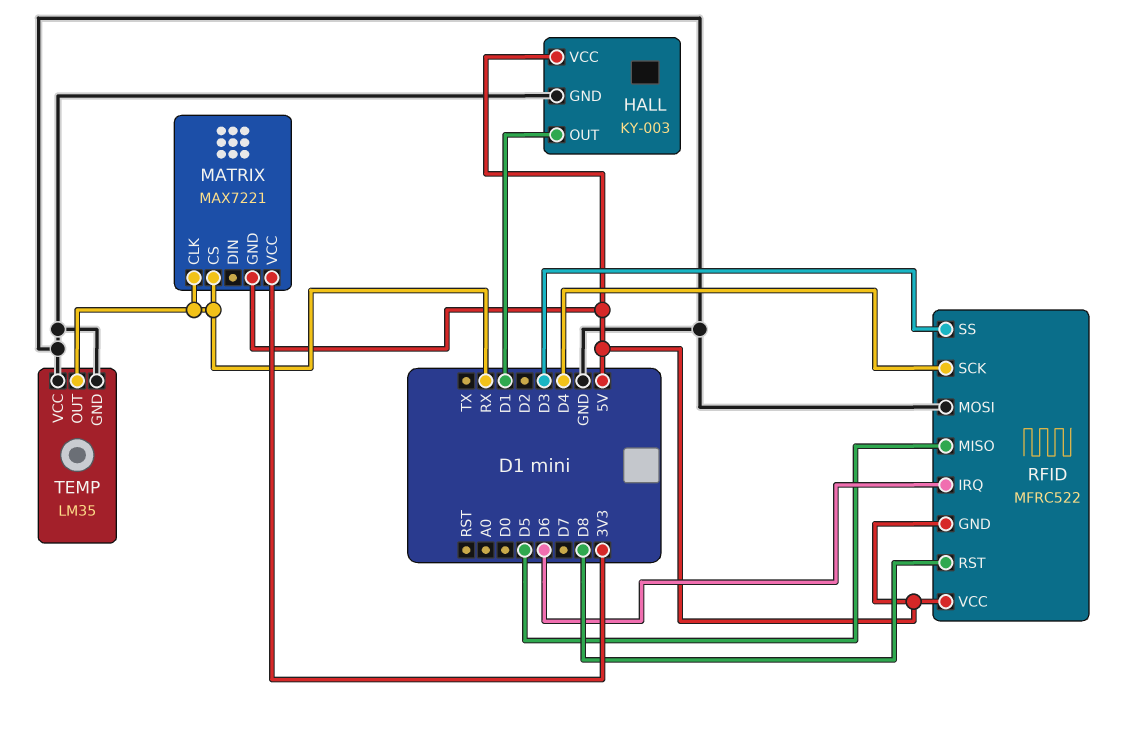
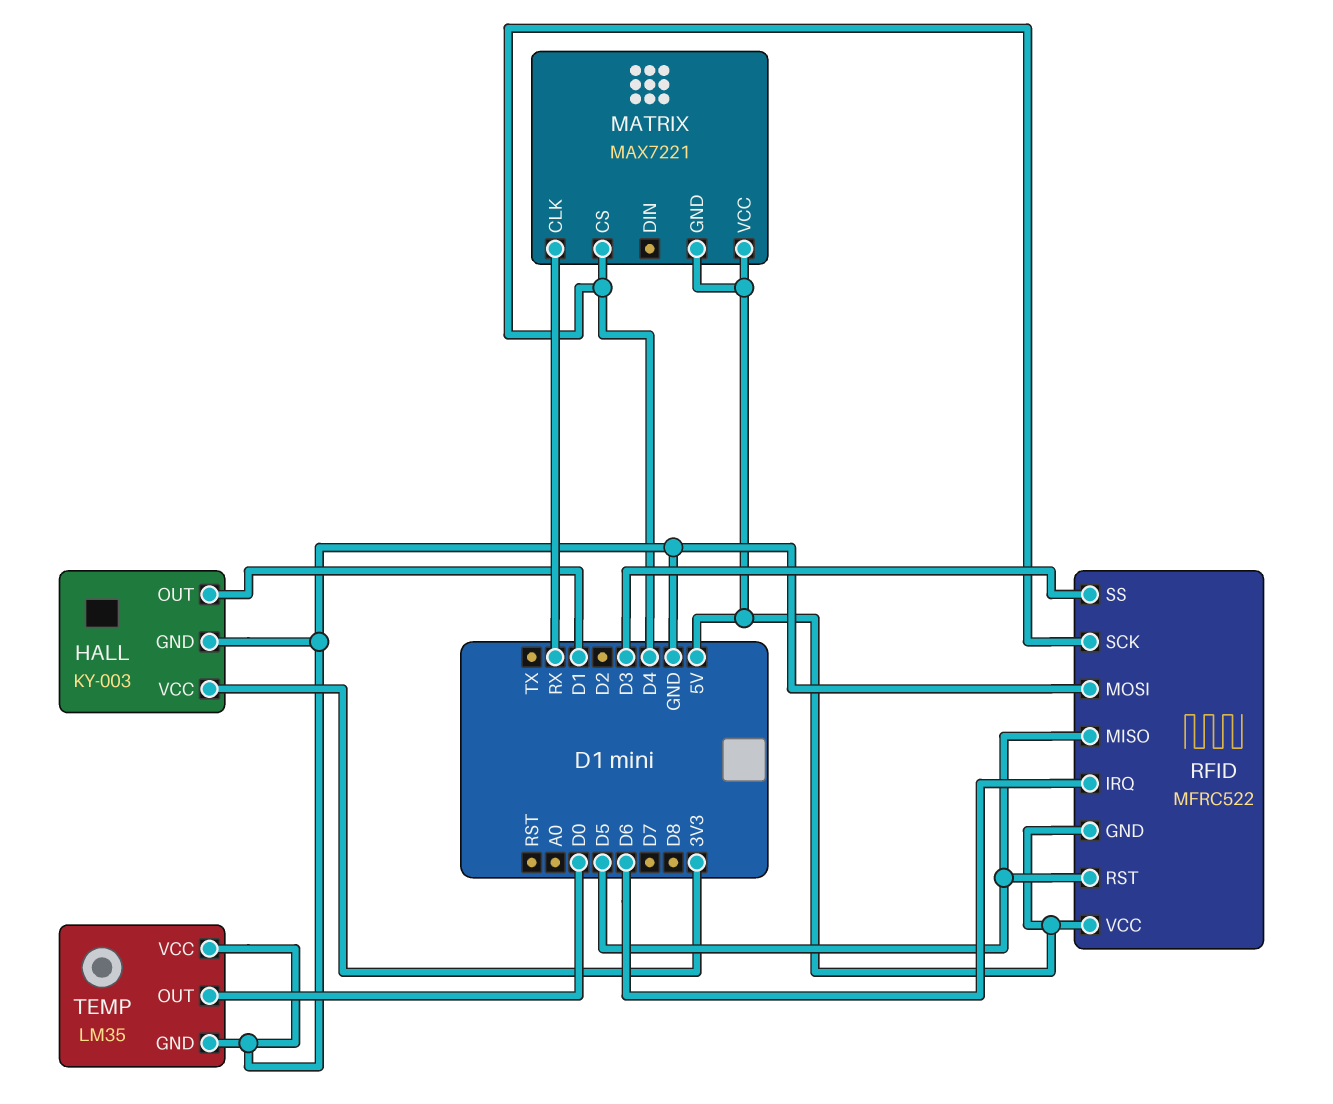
HALL pin VCC: 5V -> 3V3
MATRIX pin CS: RX -> D4
MATRIX pin VCC: 3V3 -> 5V
RFID pin RST: D8 -> D5
TEMP pin OUT: RX -> D0

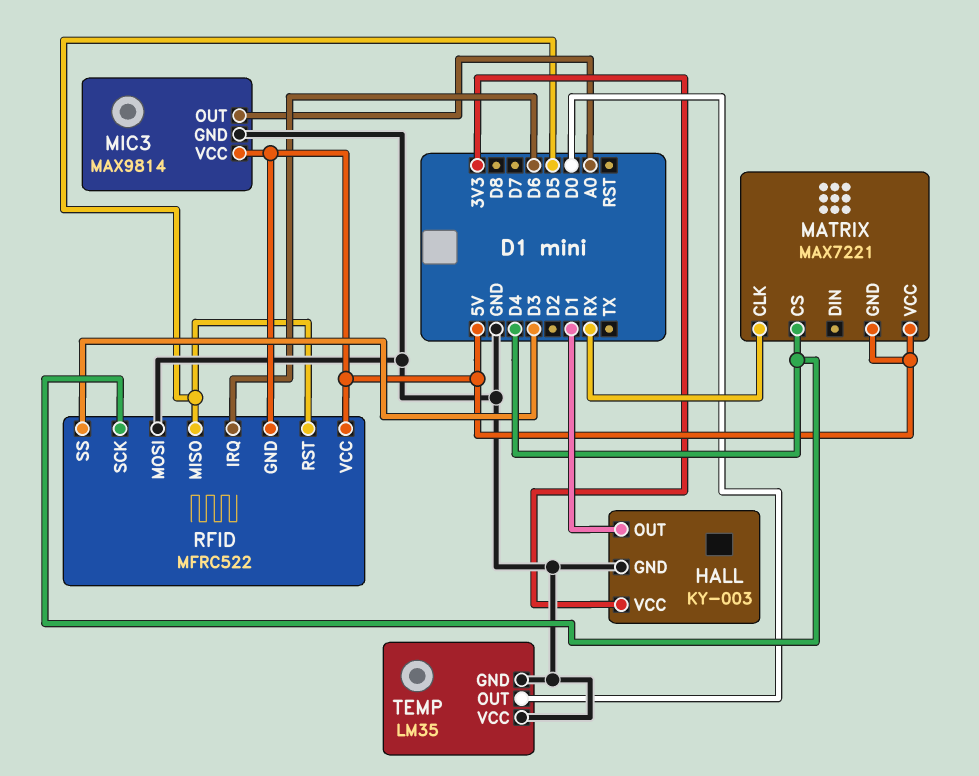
MIC3: none -> MAX9814
MIC3 pin GND: none -> GND
MIC3 pin OUT: none -> A0
MIC3 pin VCC: none -> 5V

